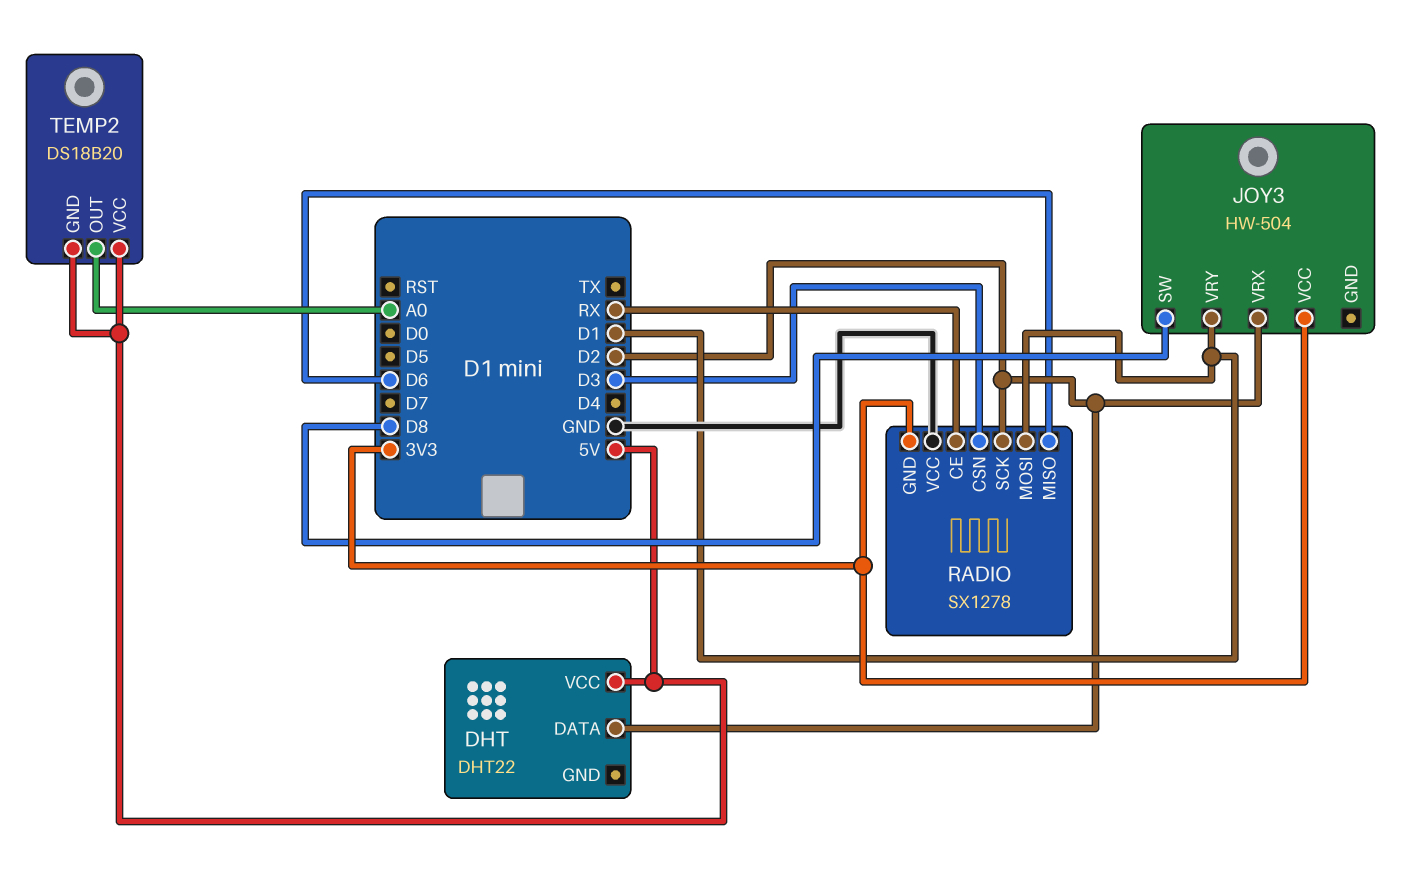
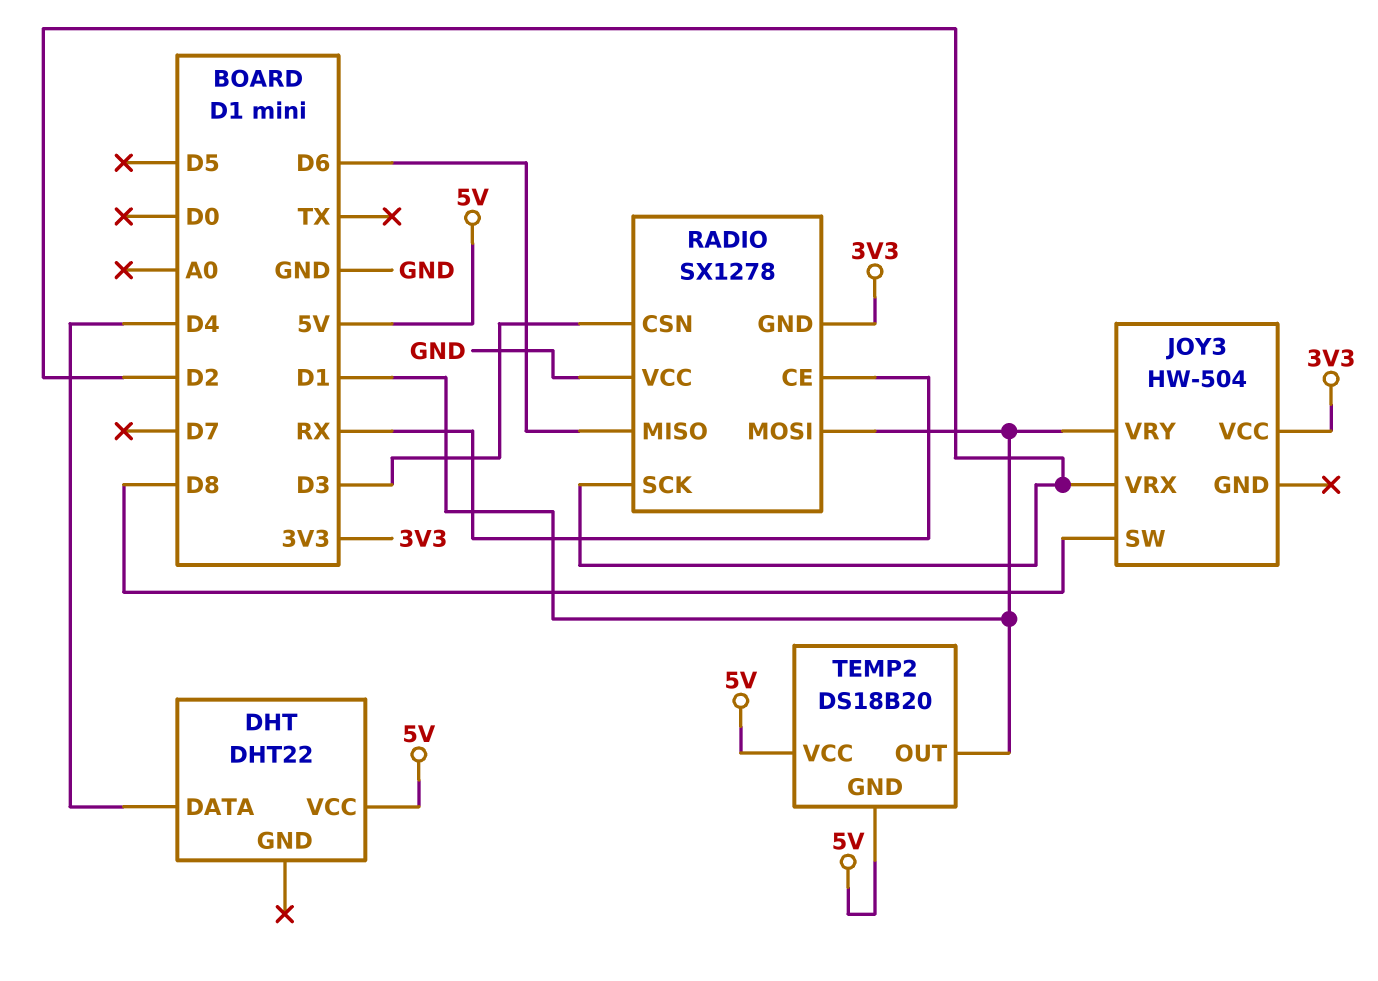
DHT pin DATA: D2 -> D4
TEMP2 pin OUT: A0 -> D1

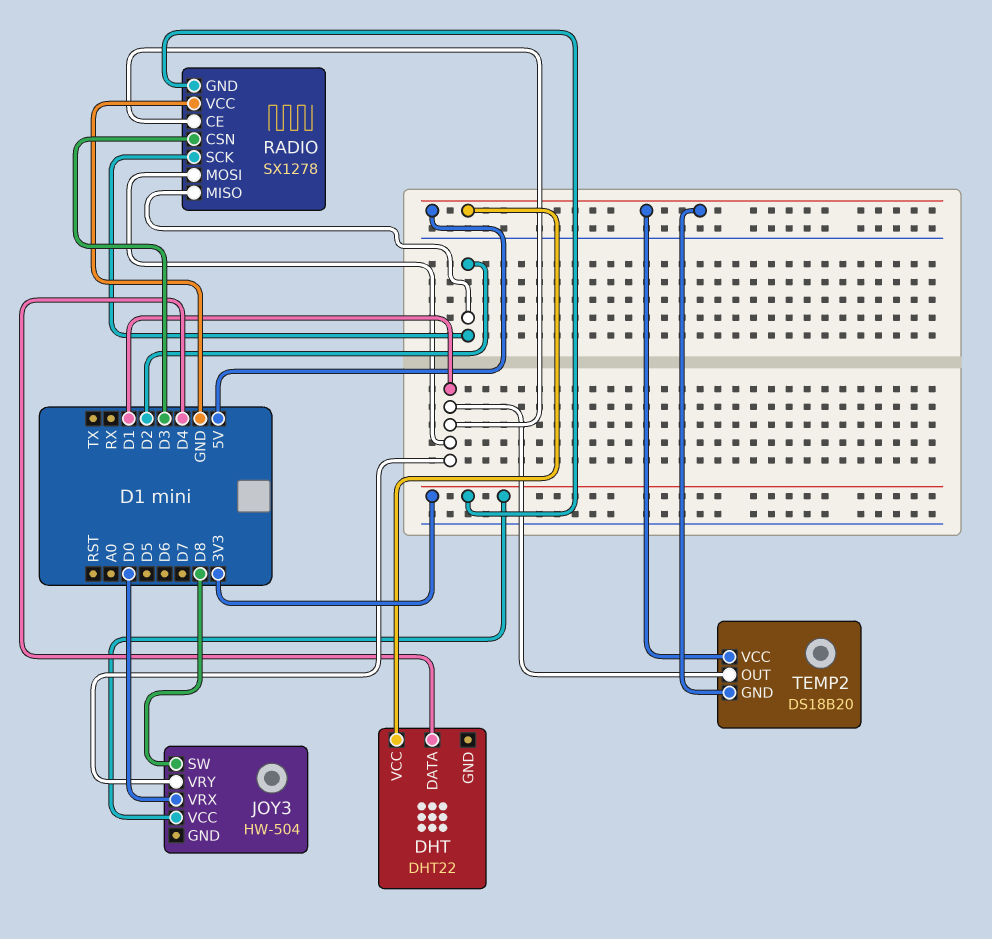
JOY3 pin VRX: D2 -> D0
RADIO pin CE: RX -> D1
RADIO pin MISO: D6 -> D2

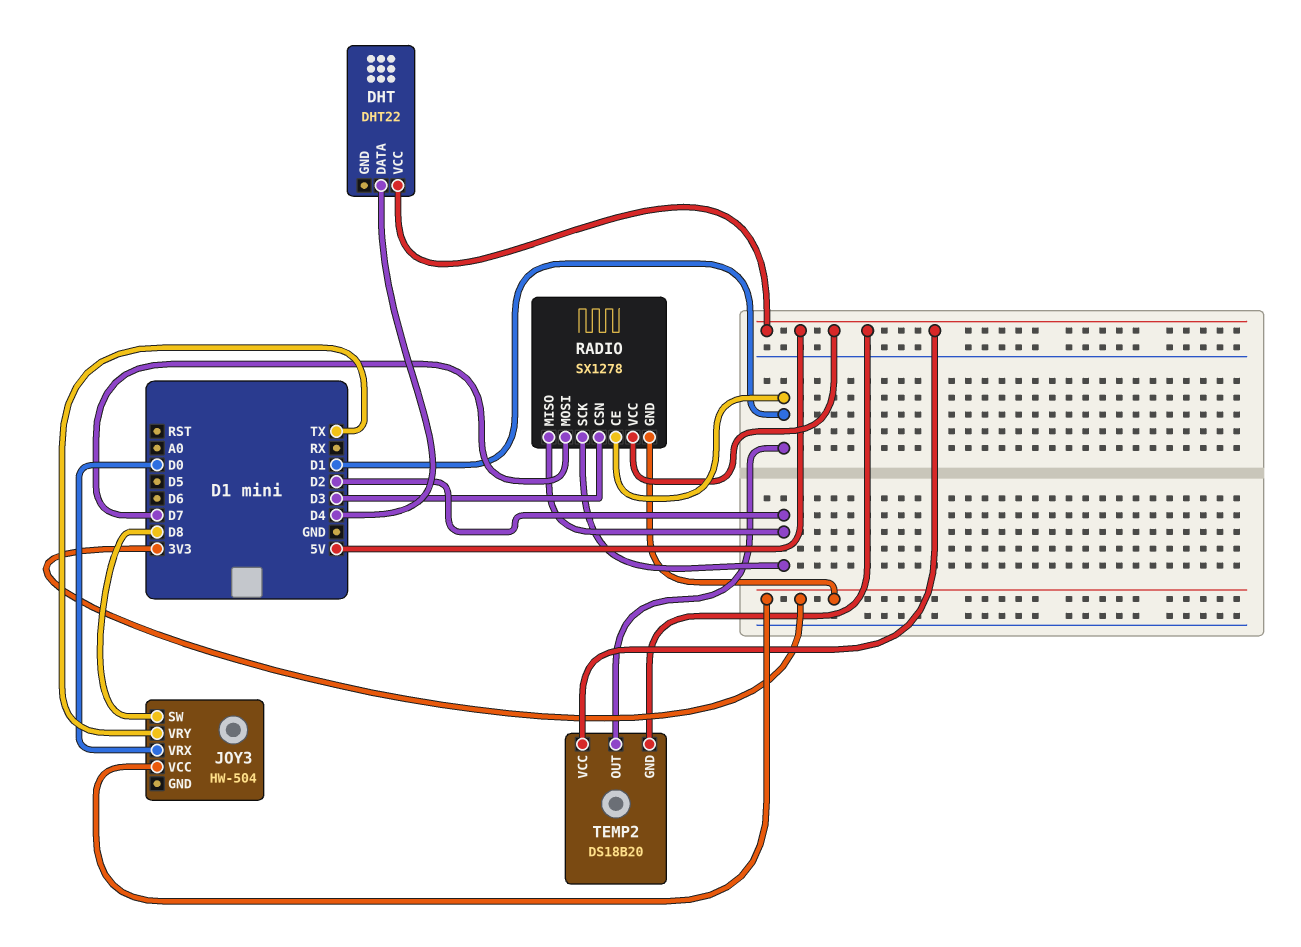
JOY3 pin VRY: D1 -> TX
RADIO pin MOSI: D1 -> D7
RADIO pin VCC: GND -> 5V

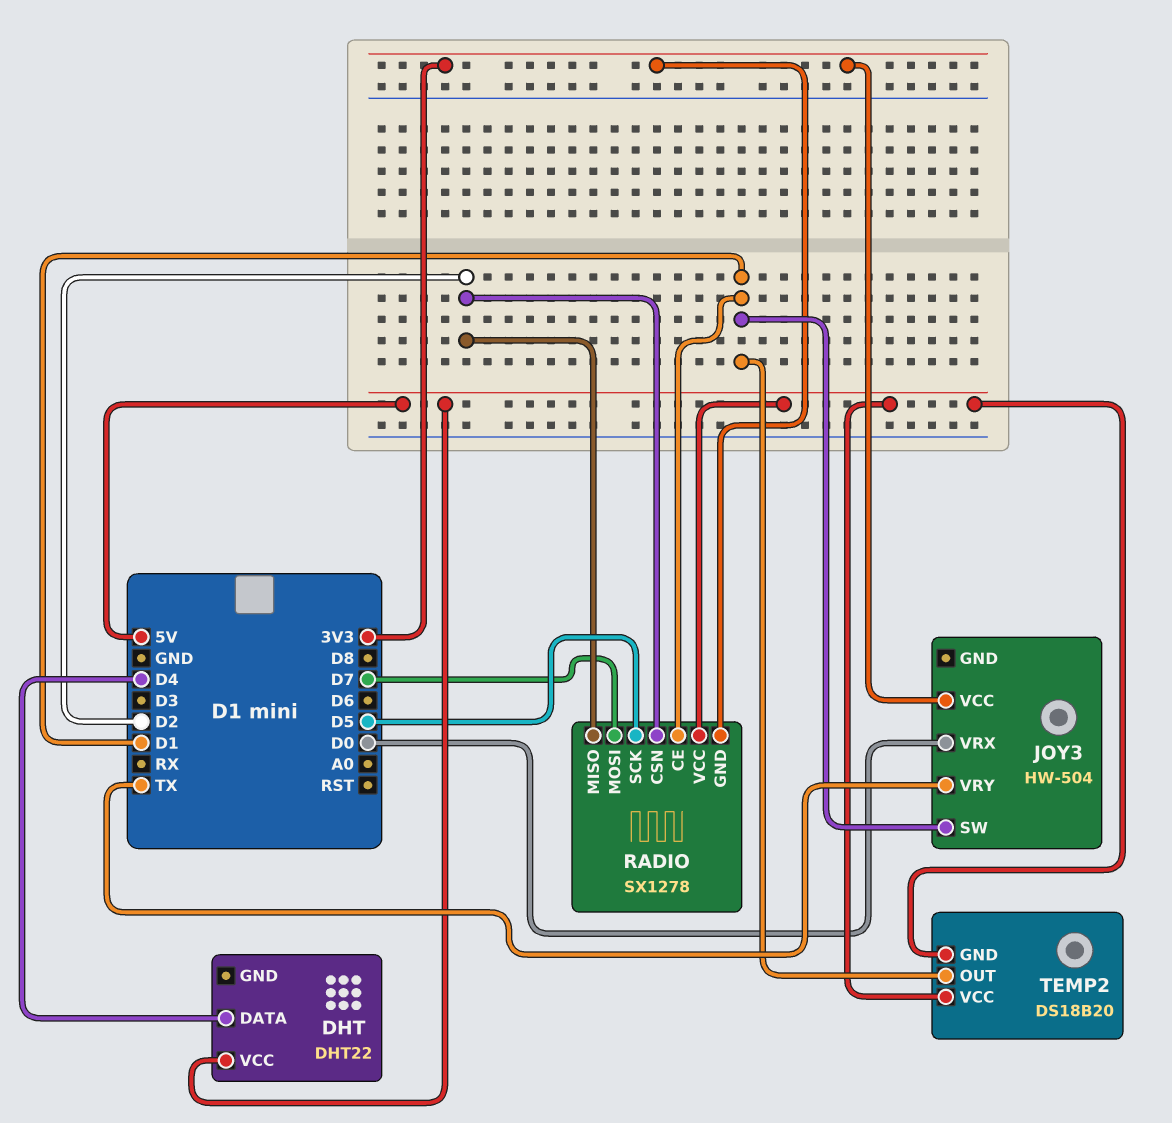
JOY3 pin SW: D8 -> D1
RADIO pin CSN: D3 -> D2
RADIO pin SCK: D2 -> D5

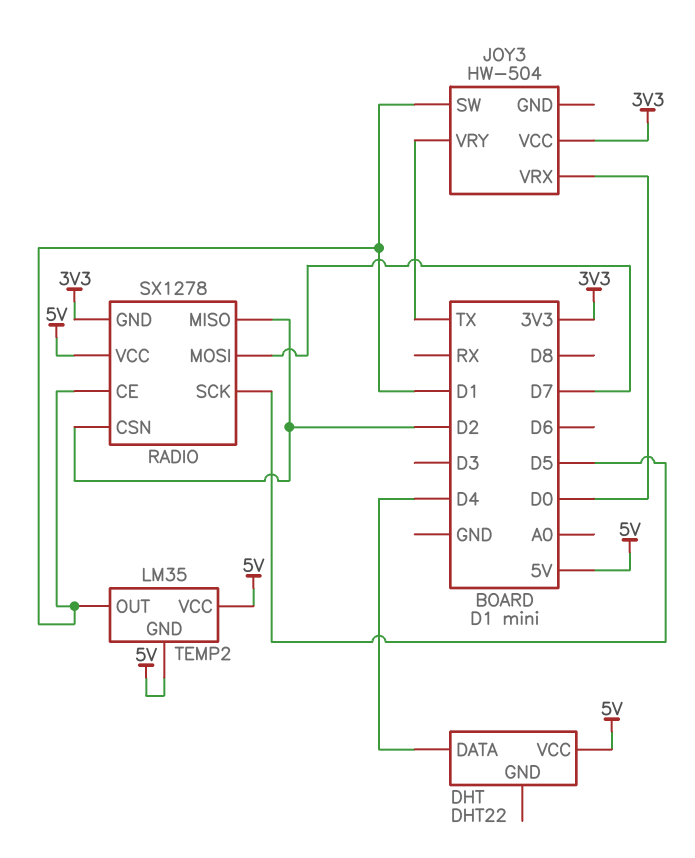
TEMP2: DS18B20 -> LM35

